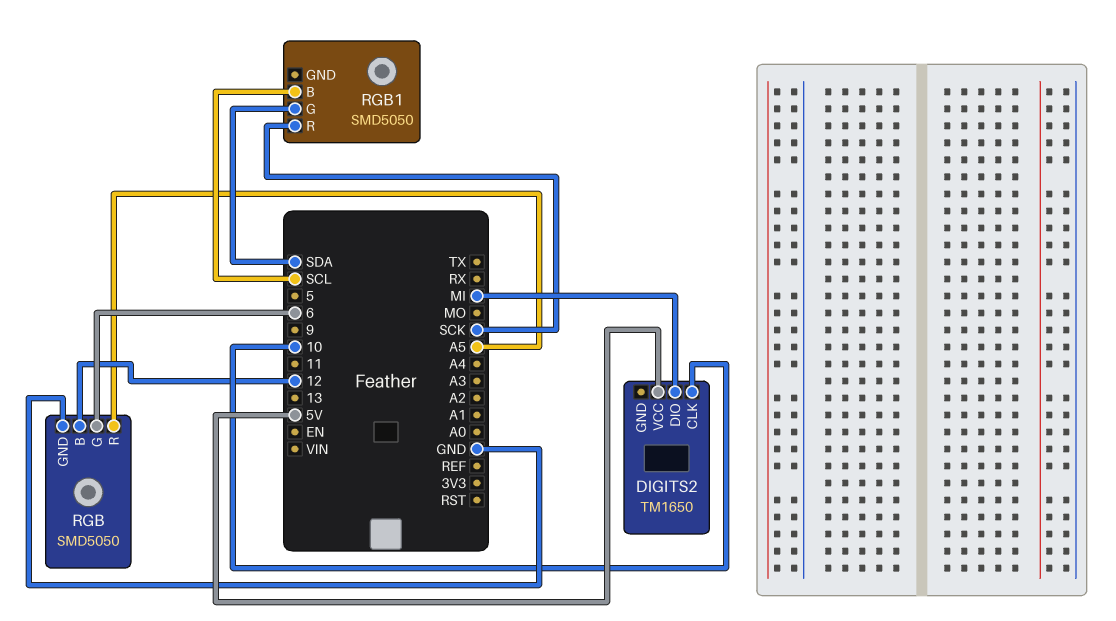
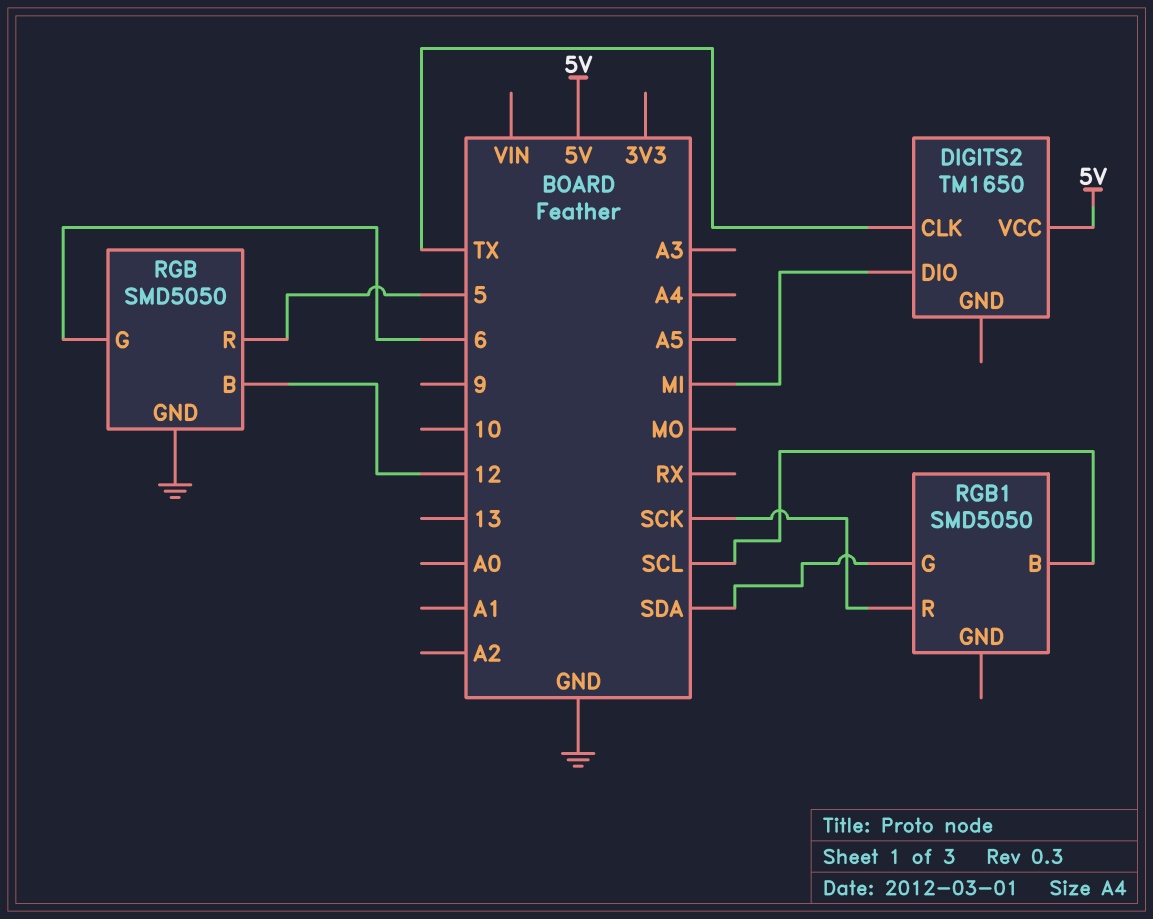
DIGITS2 pin CLK: 10 -> TX
RGB pin R: A5 -> 5

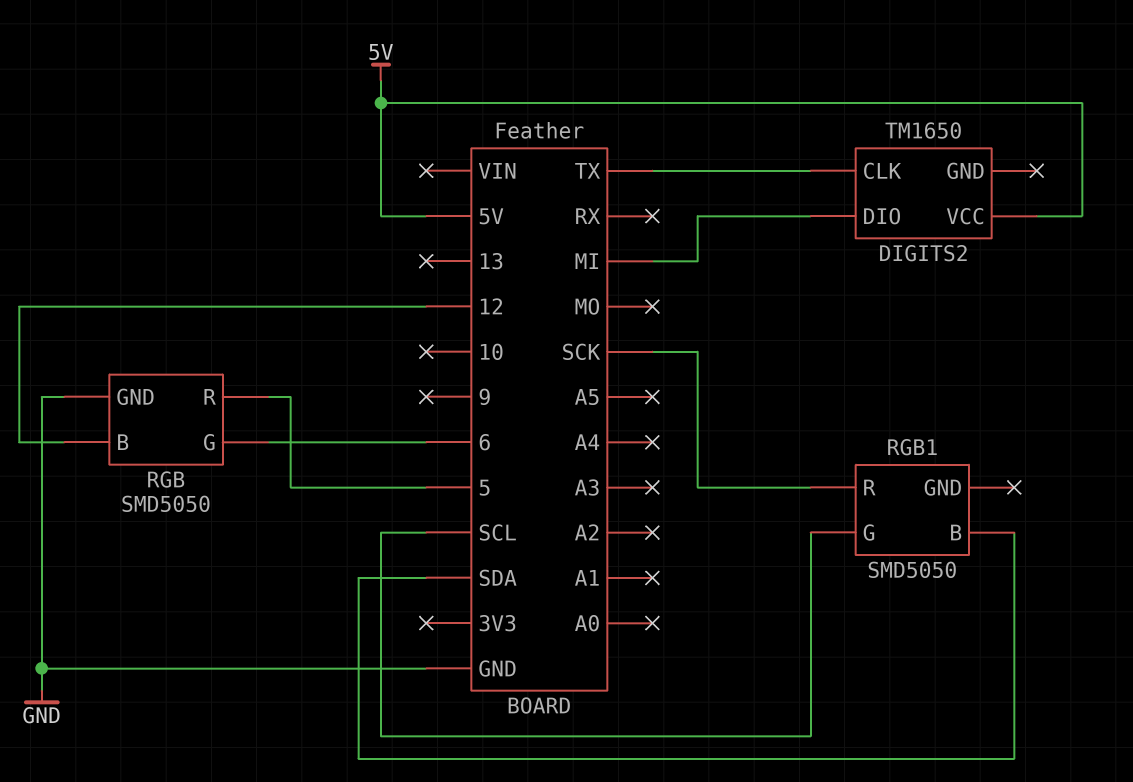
RGB1 pin B: SCL -> SDA
RGB1 pin G: SDA -> SCL

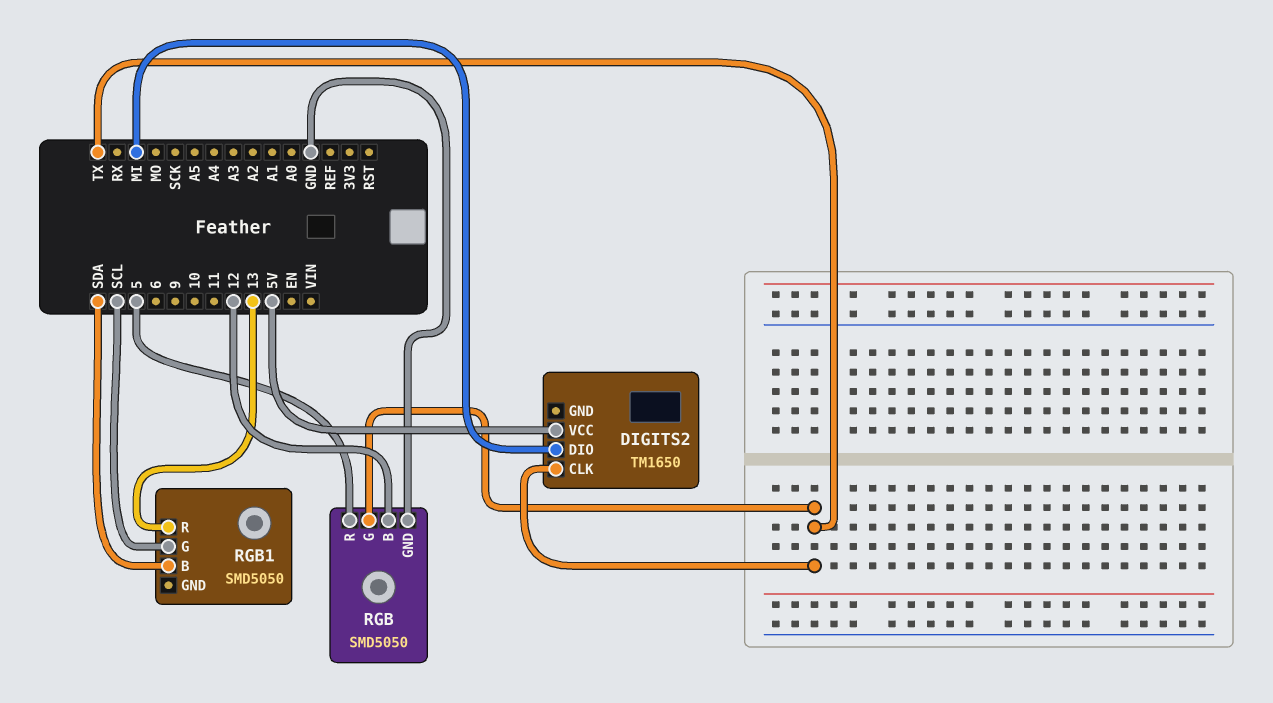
RGB pin G: 6 -> TX
RGB1 pin R: SCK -> 13

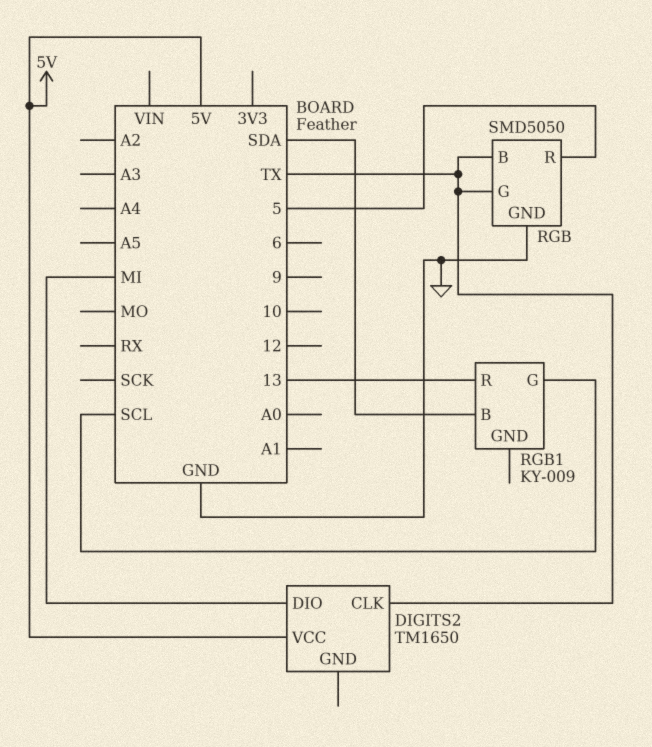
RGB pin B: 12 -> TX
RGB1: SMD5050 -> KY-009

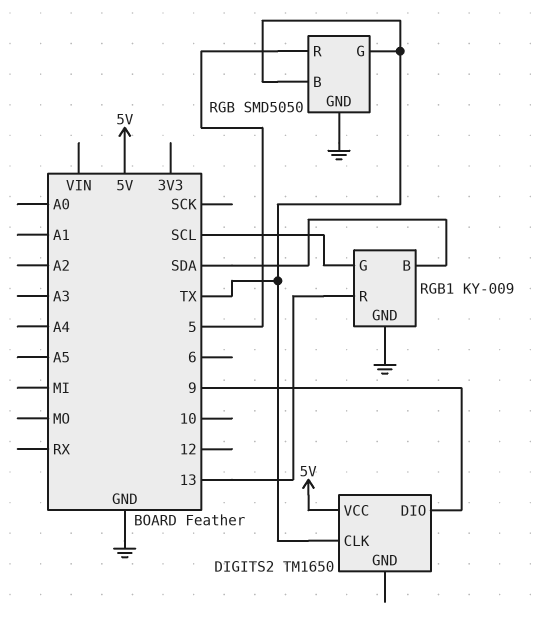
DIGITS2 pin DIO: MI -> 9
RGB1 pin GND: none -> GND

